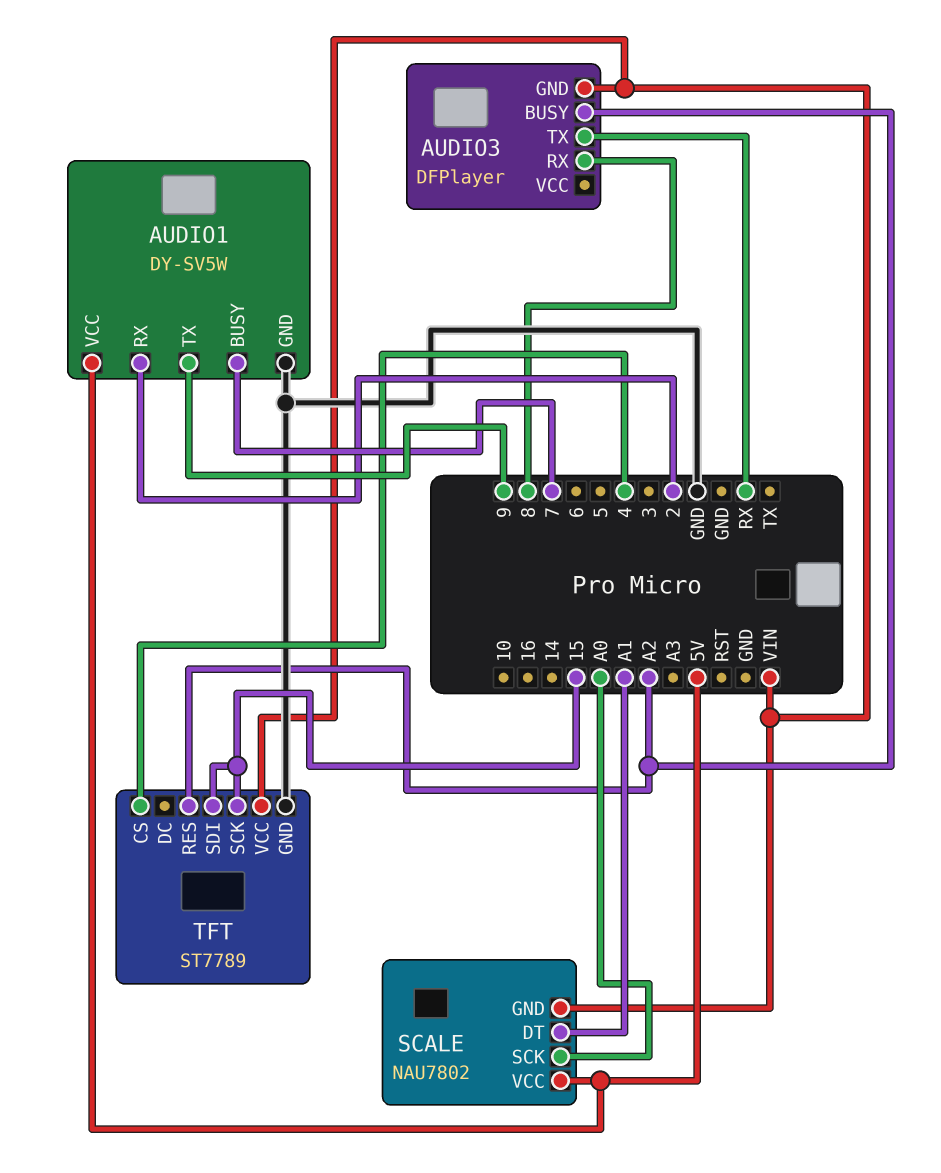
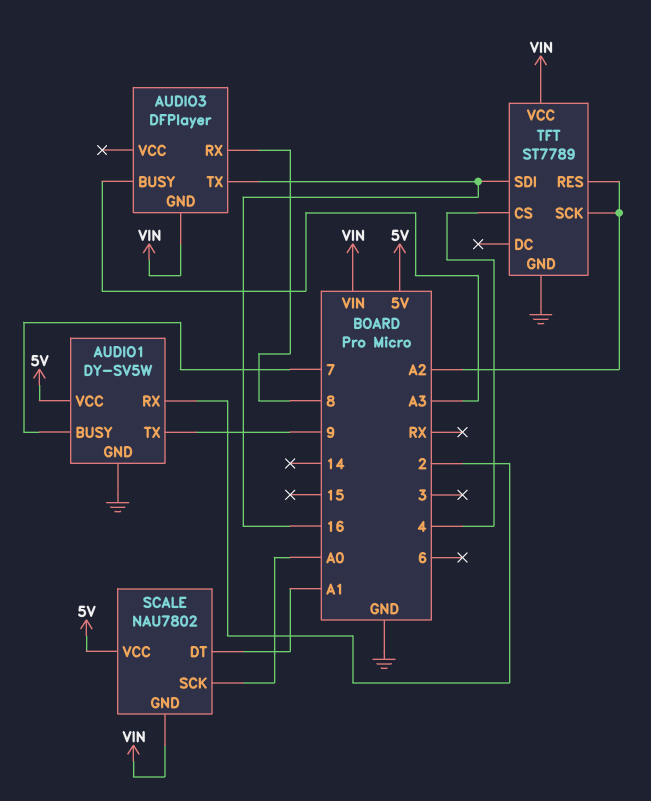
AUDIO3 pin BUSY: A2 -> A3
AUDIO3 pin TX: RX -> 16
TFT pin SCK: 15 -> A2
TFT pin SDI: 15 -> 16

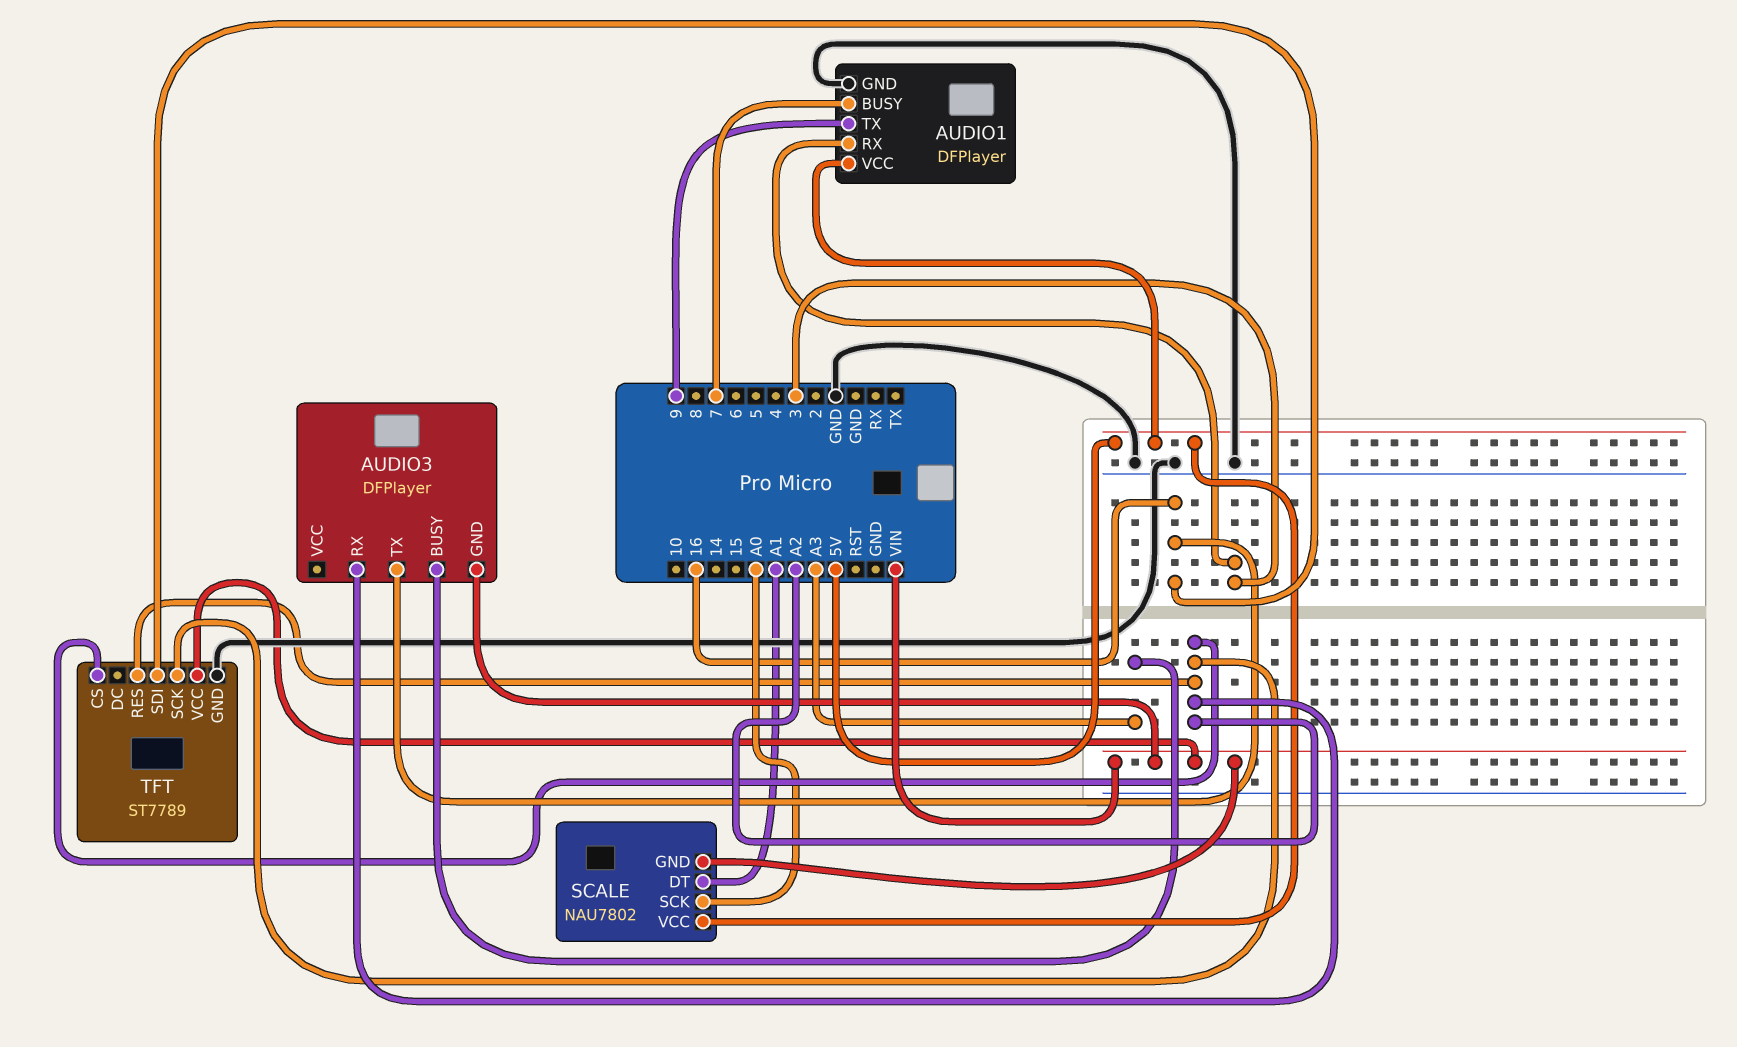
AUDIO1: DY-SV5W -> DFPlayer
AUDIO1 pin RX: 2 -> 3
AUDIO3 pin RX: 8 -> A2
TFT pin CS: 4 -> A2

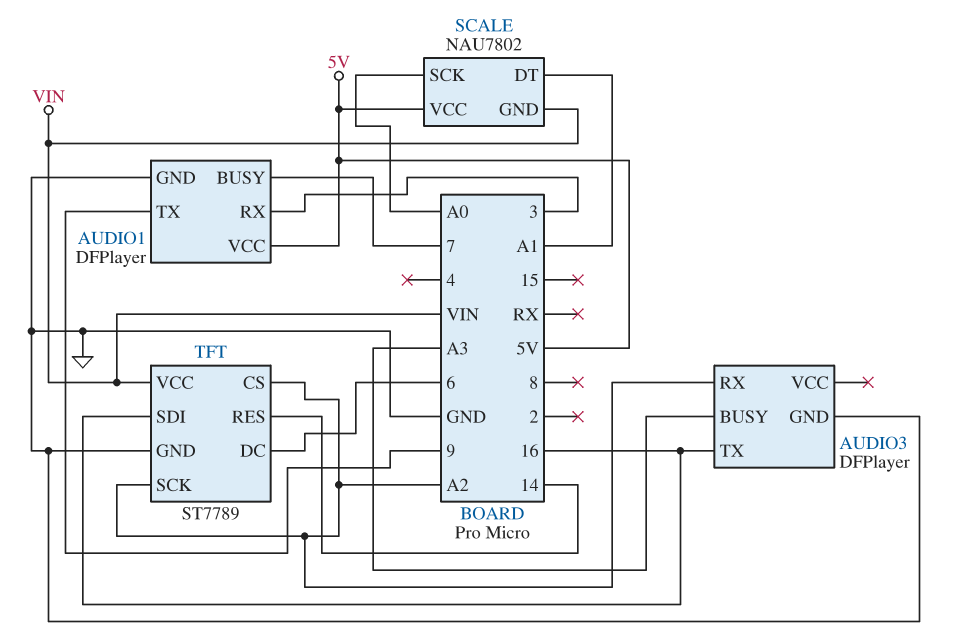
AUDIO3 pin GND: VIN -> GND
TFT pin DC: none -> 6
TFT pin RES: A2 -> 14

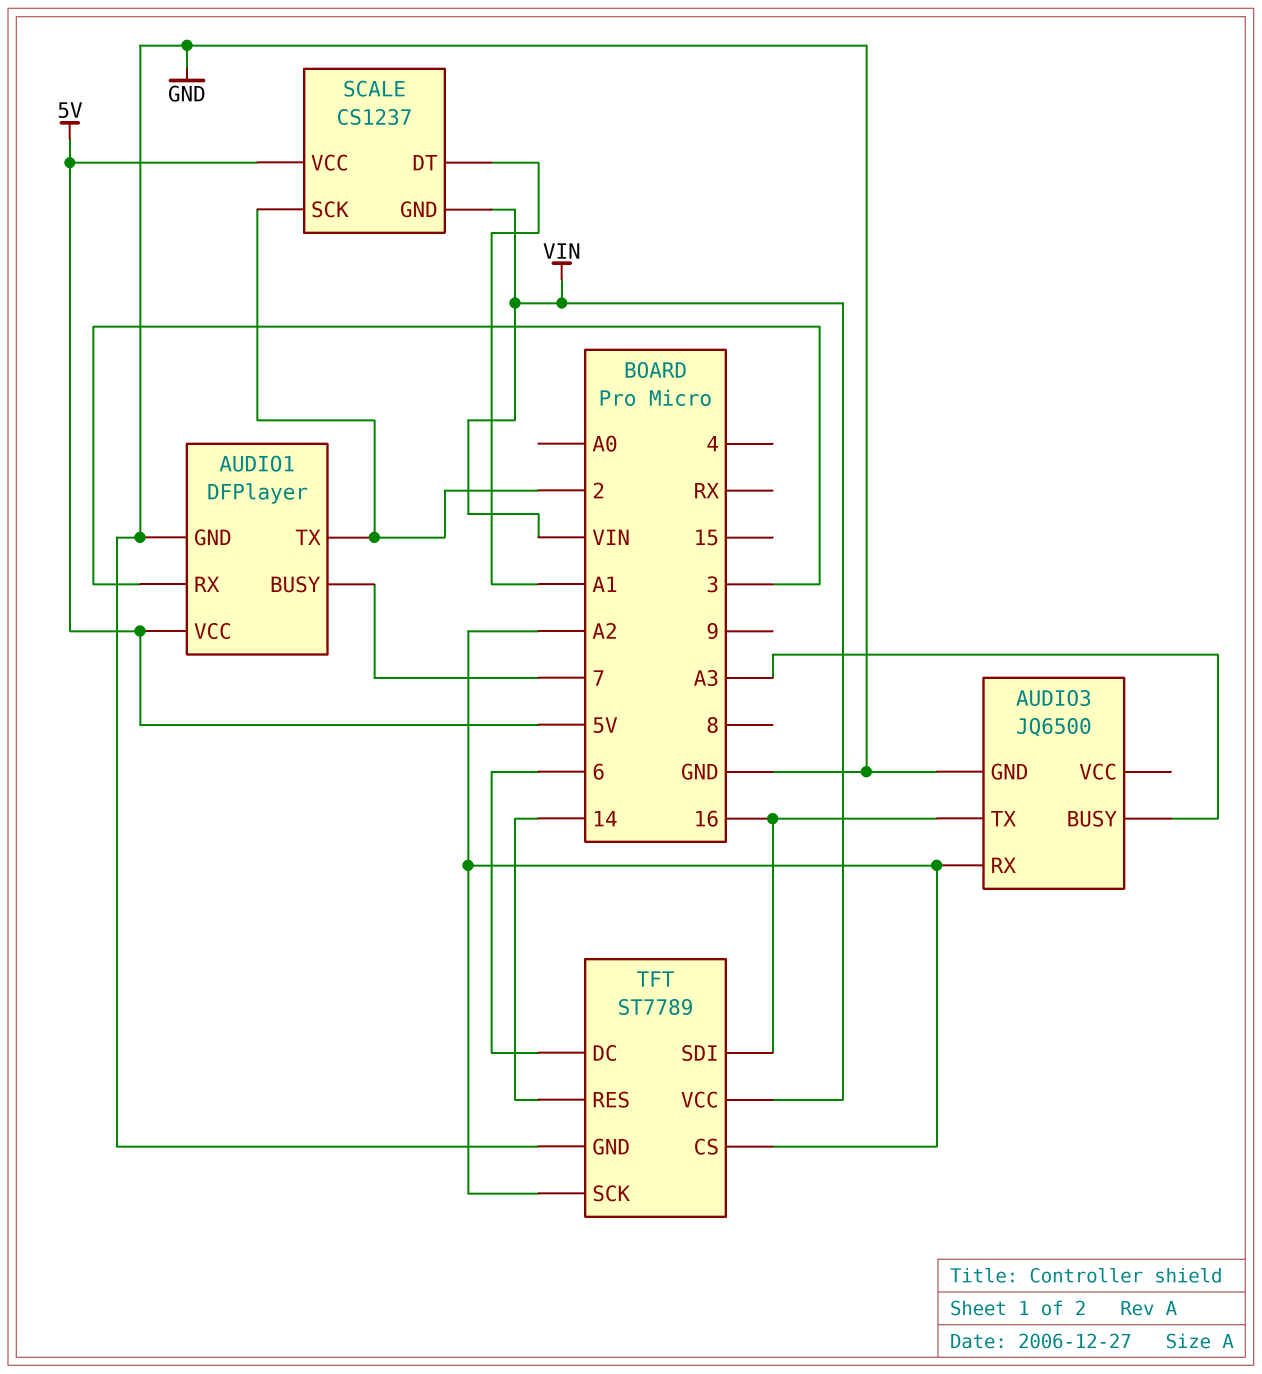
AUDIO1 pin TX: 9 -> 2
AUDIO3: DFPlayer -> JQ6500
SCALE: NAU7802 -> CS1237
SCALE pin SCK: A0 -> 2

